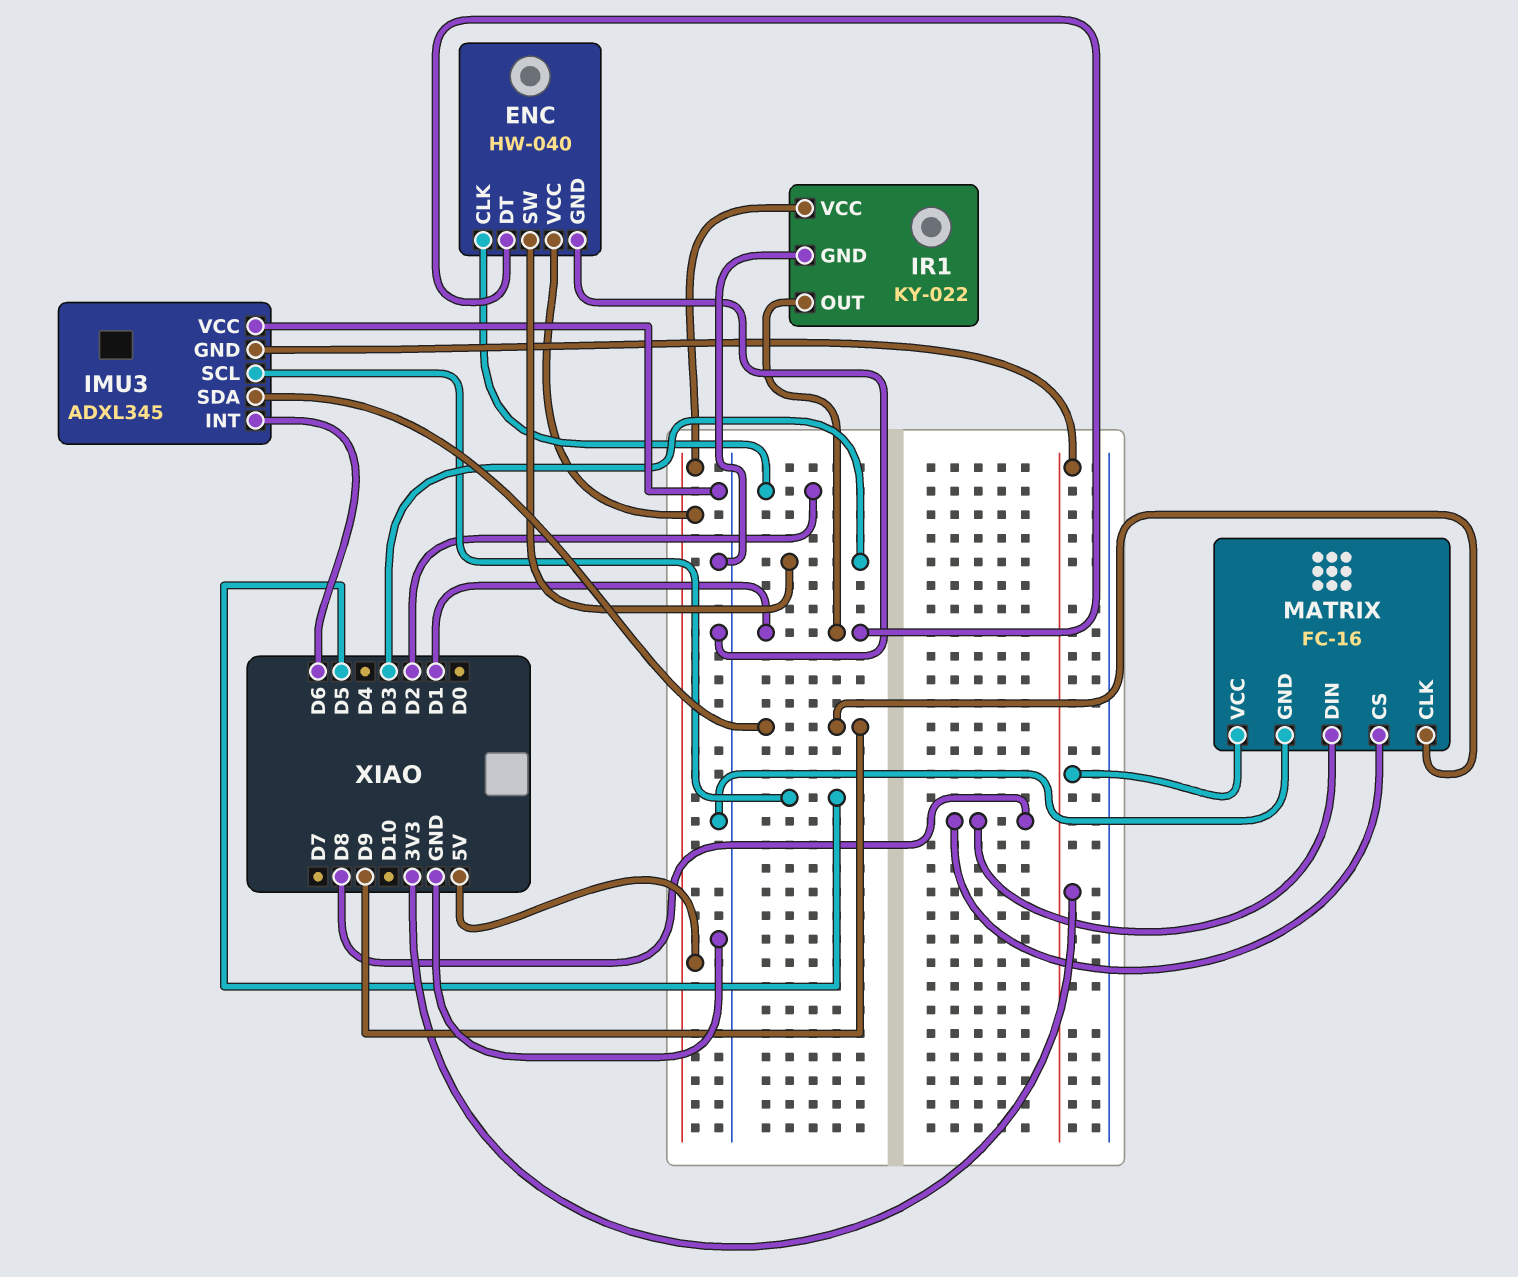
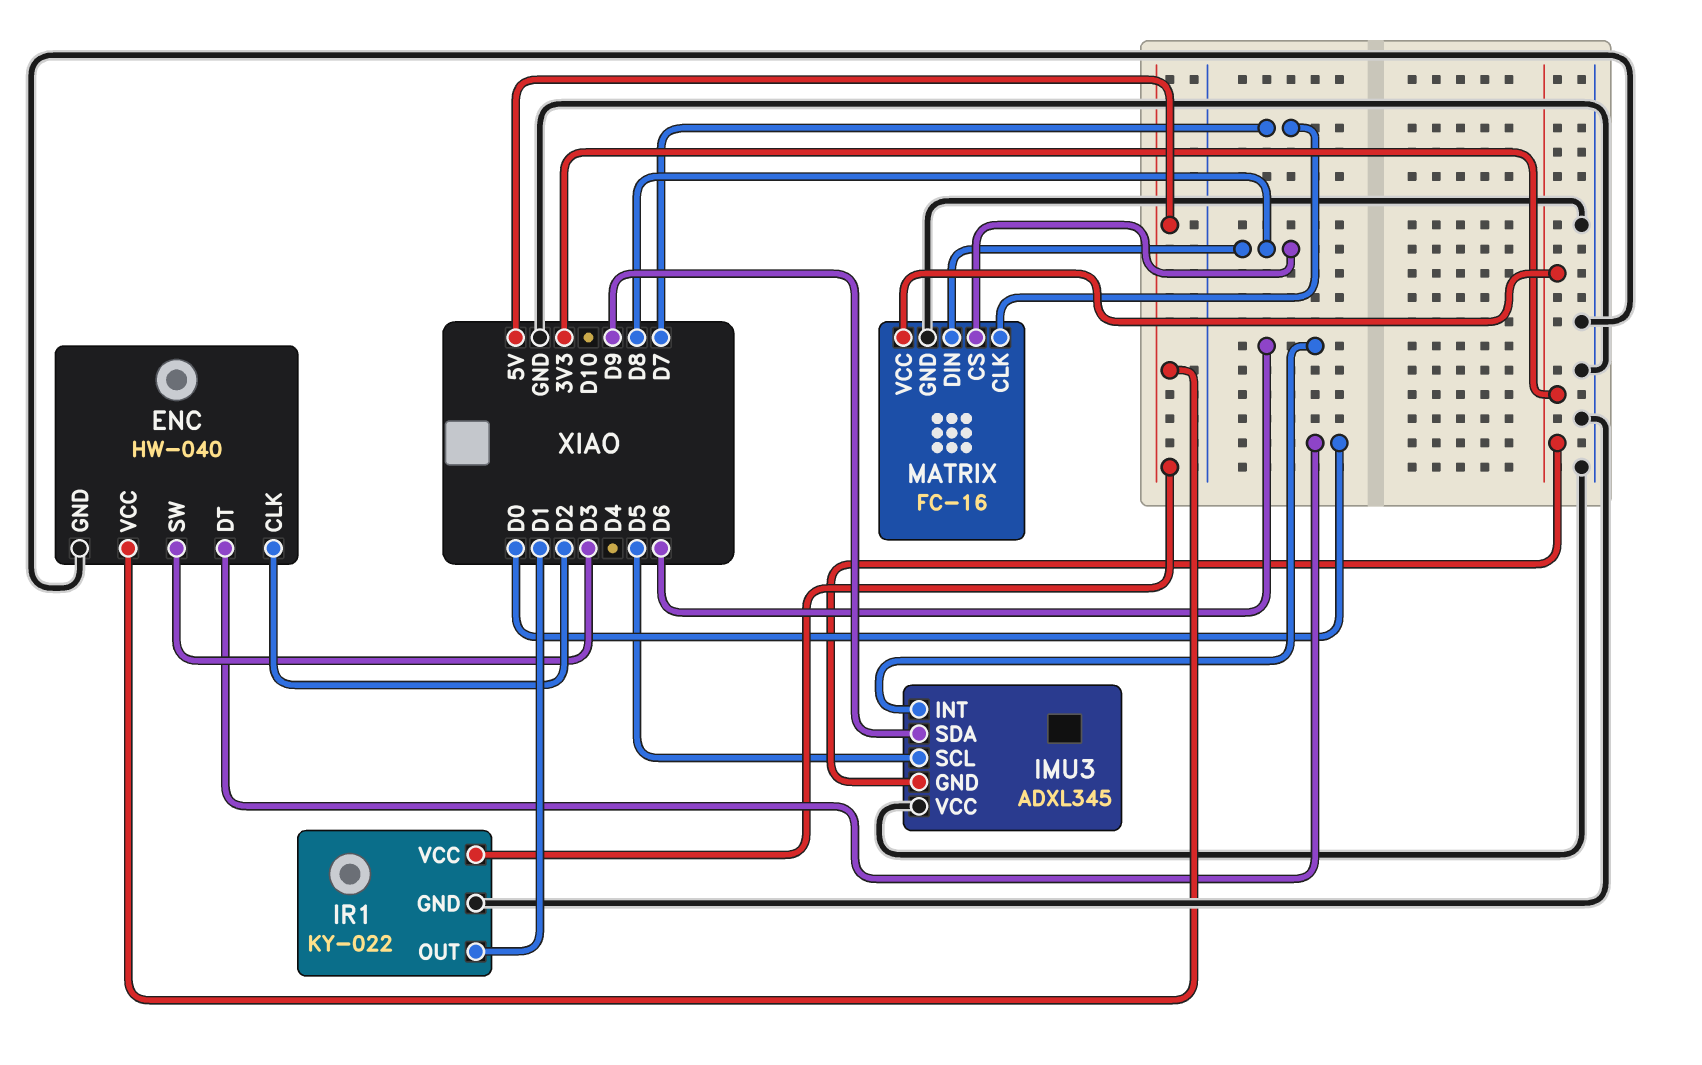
ENC pin DT: D1 -> D0
MATRIX pin CLK: D9 -> D7

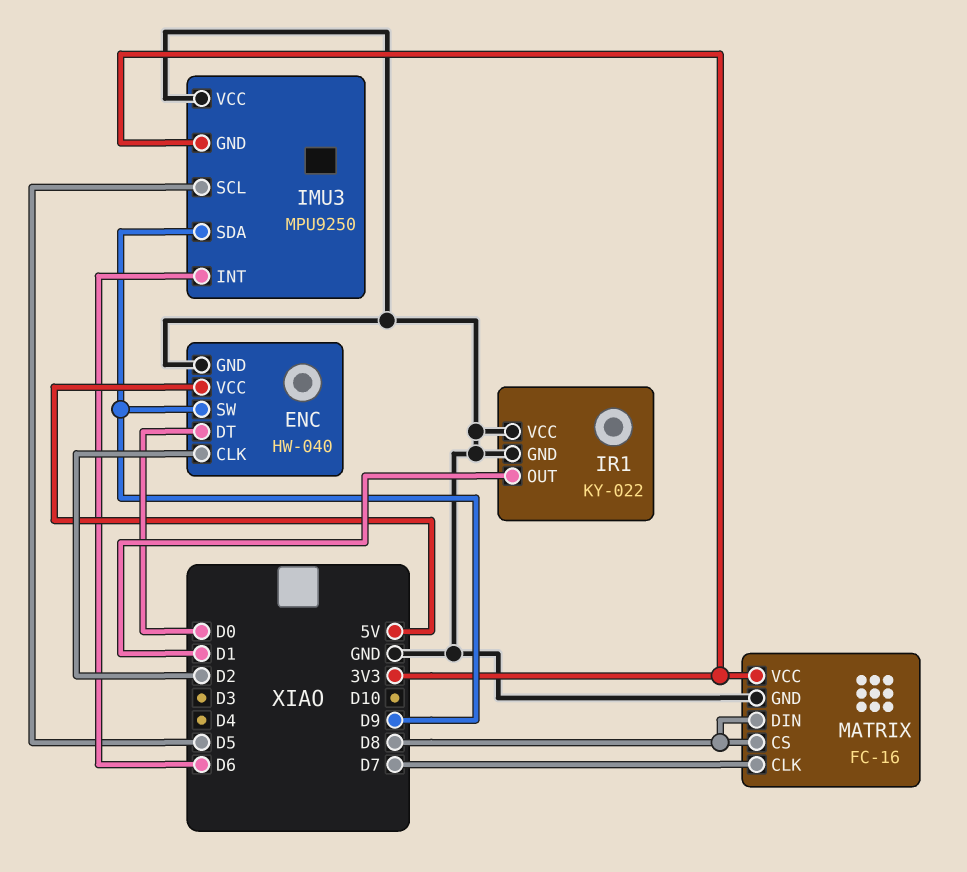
ENC pin SW: D3 -> D9
IMU3: ADXL345 -> MPU9250
IR1 pin VCC: 5V -> GND

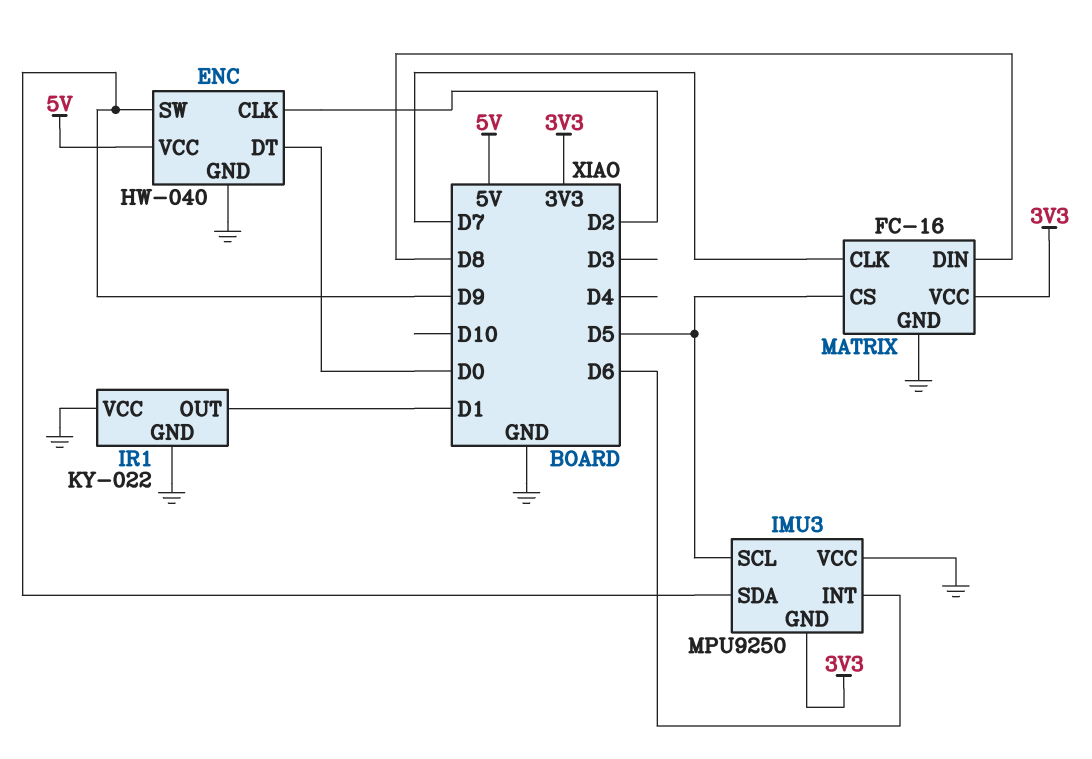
MATRIX pin CS: D8 -> D5

